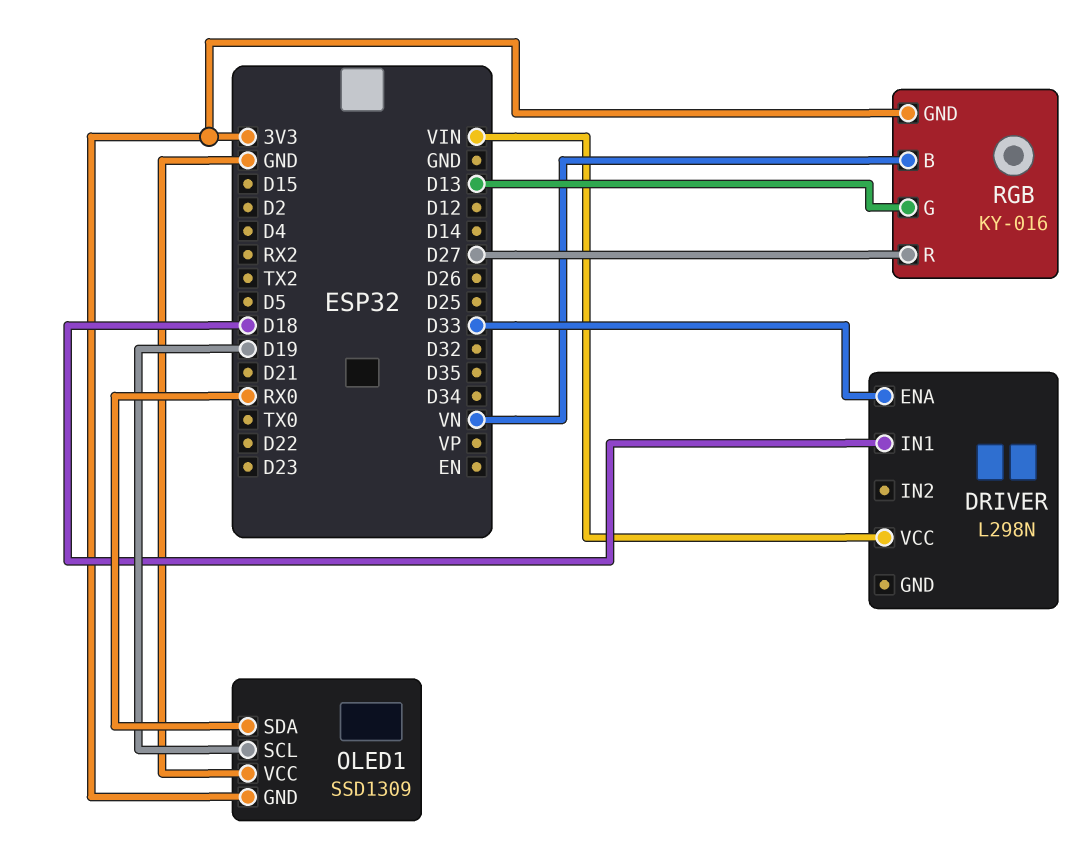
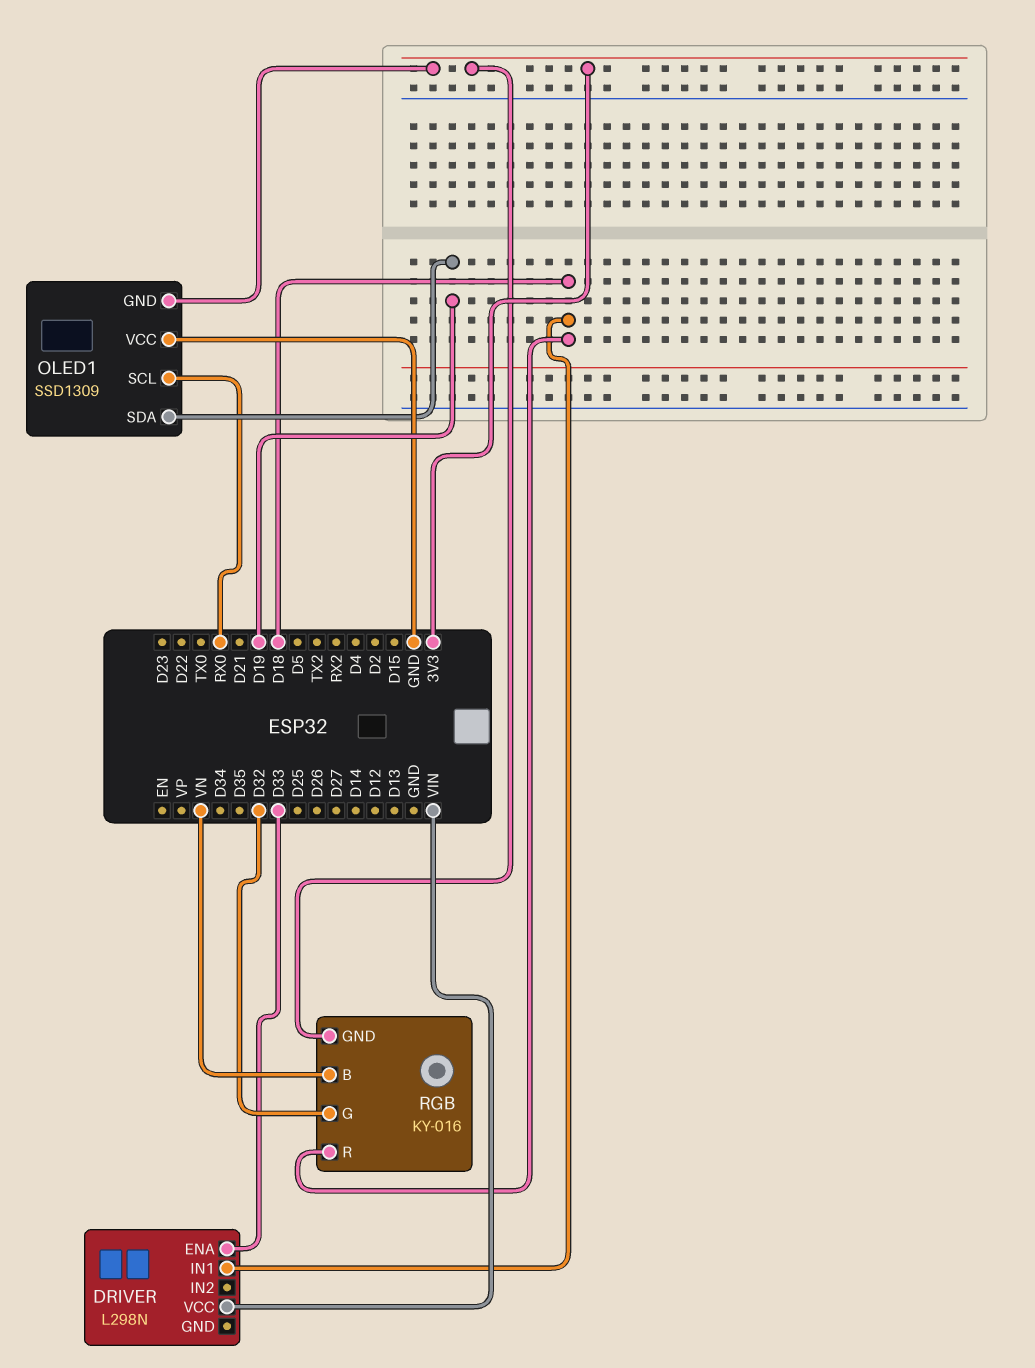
OLED1 pin SCL: D19 -> RX0
OLED1 pin SDA: RX0 -> D19
RGB pin G: D13 -> D32
RGB pin R: D27 -> D18

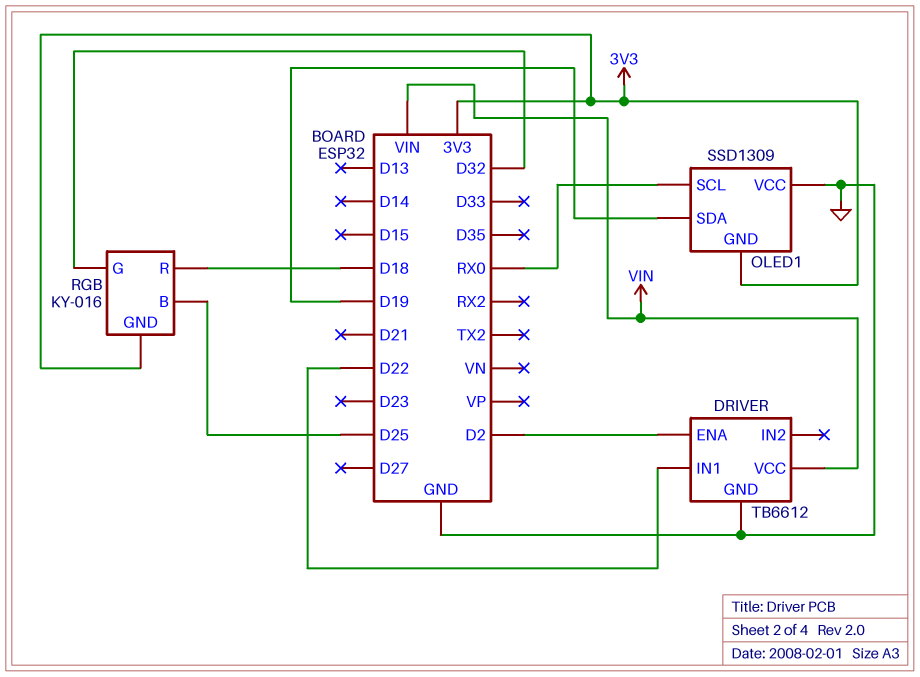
DRIVER: L298N -> TB6612
DRIVER pin ENA: D33 -> D2
DRIVER pin GND: none -> GND
DRIVER pin IN1: D18 -> D22
RGB pin B: VN -> D25

